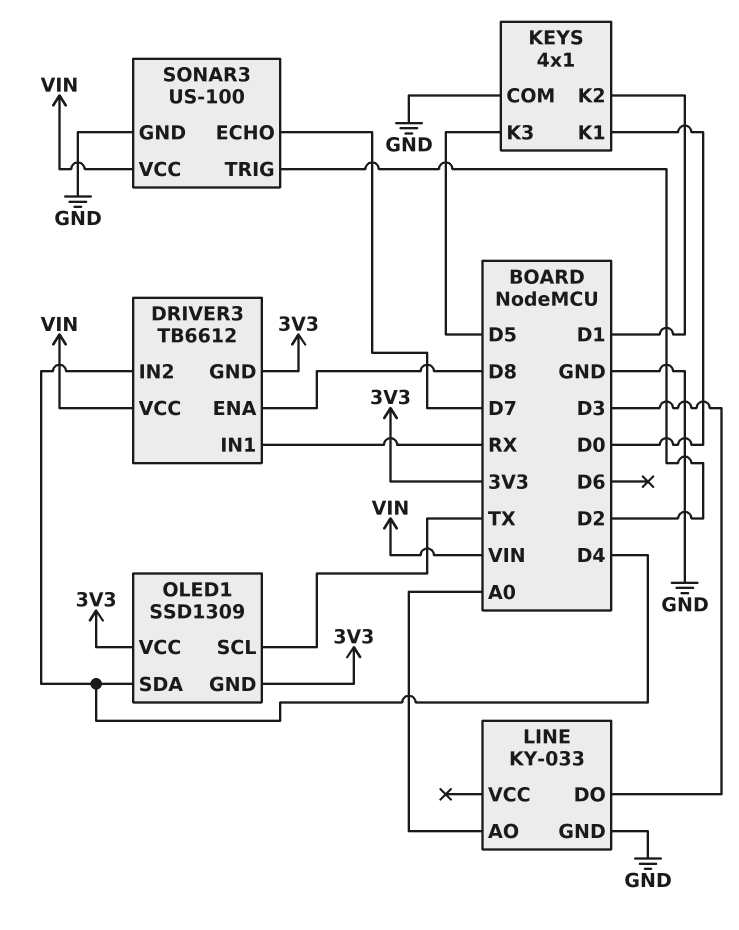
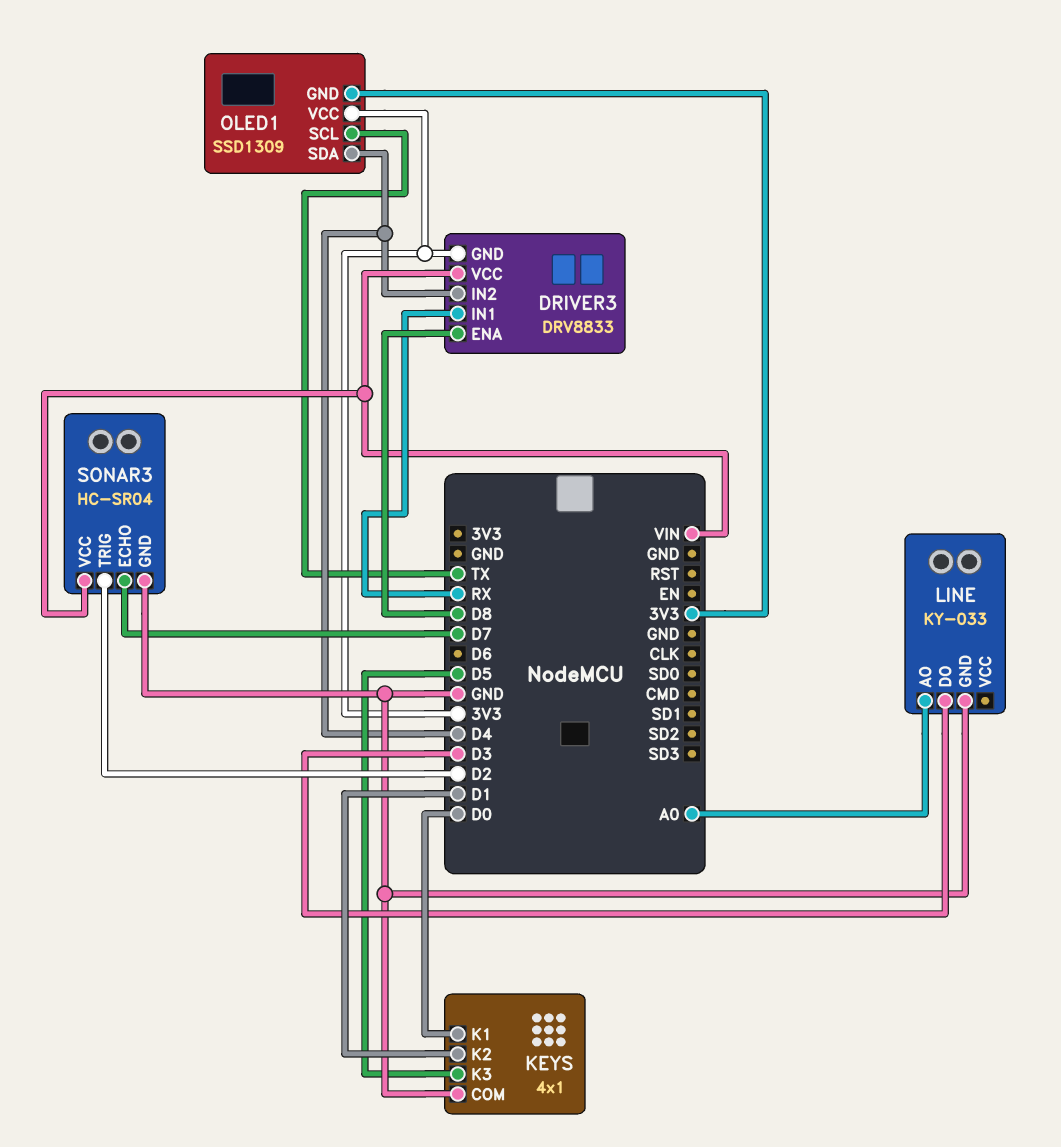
DRIVER3: TB6612 -> DRV8833
SONAR3: US-100 -> HC-SR04

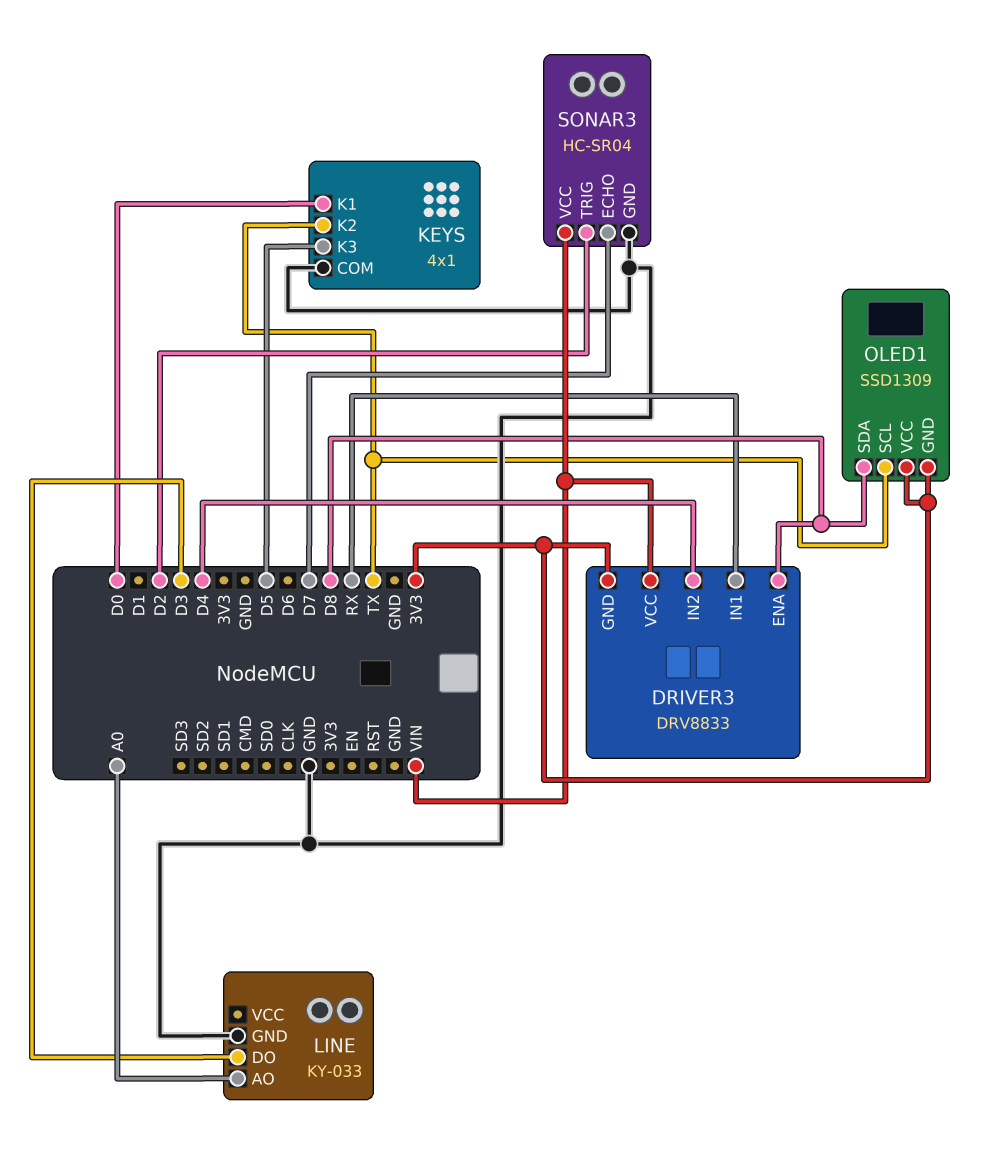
KEYS pin K2: D1 -> TX
OLED1 pin SDA: D4 -> D8

